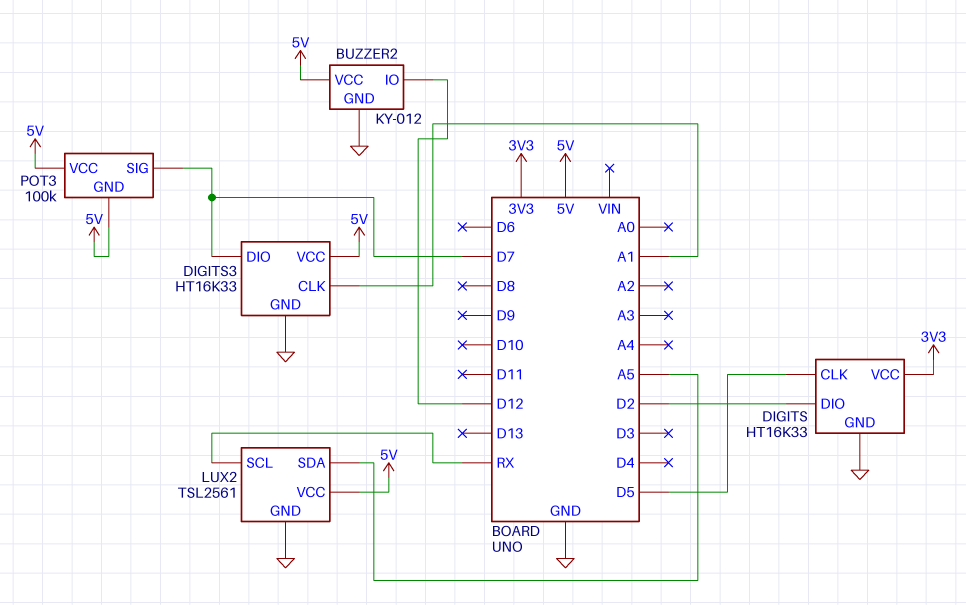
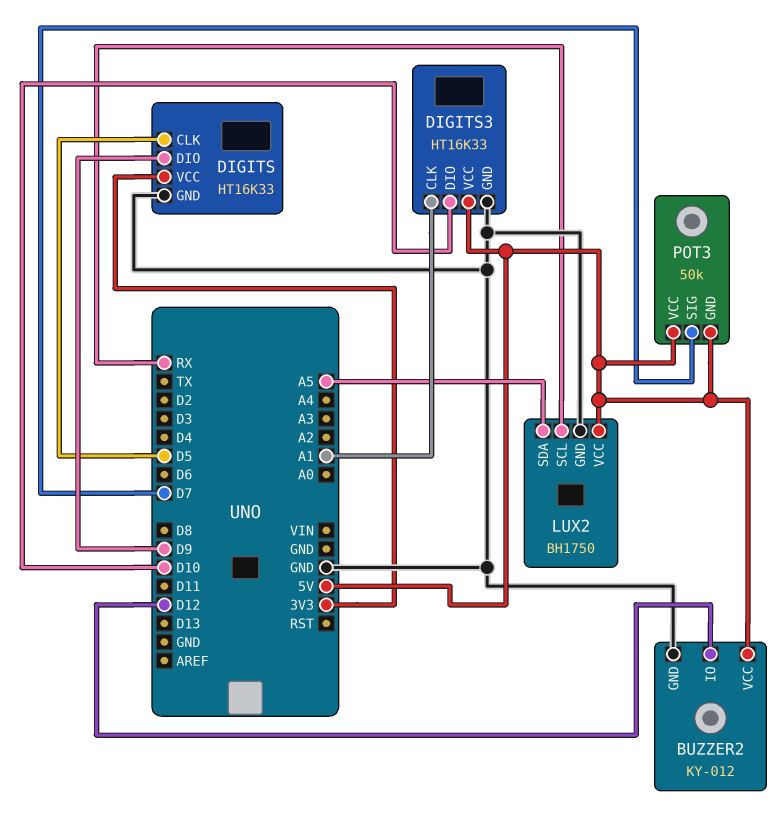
DIGITS pin DIO: D2 -> D9
DIGITS3 pin DIO: D7 -> D10
LUX2: TSL2561 -> BH1750
POT3: 100k -> 50k

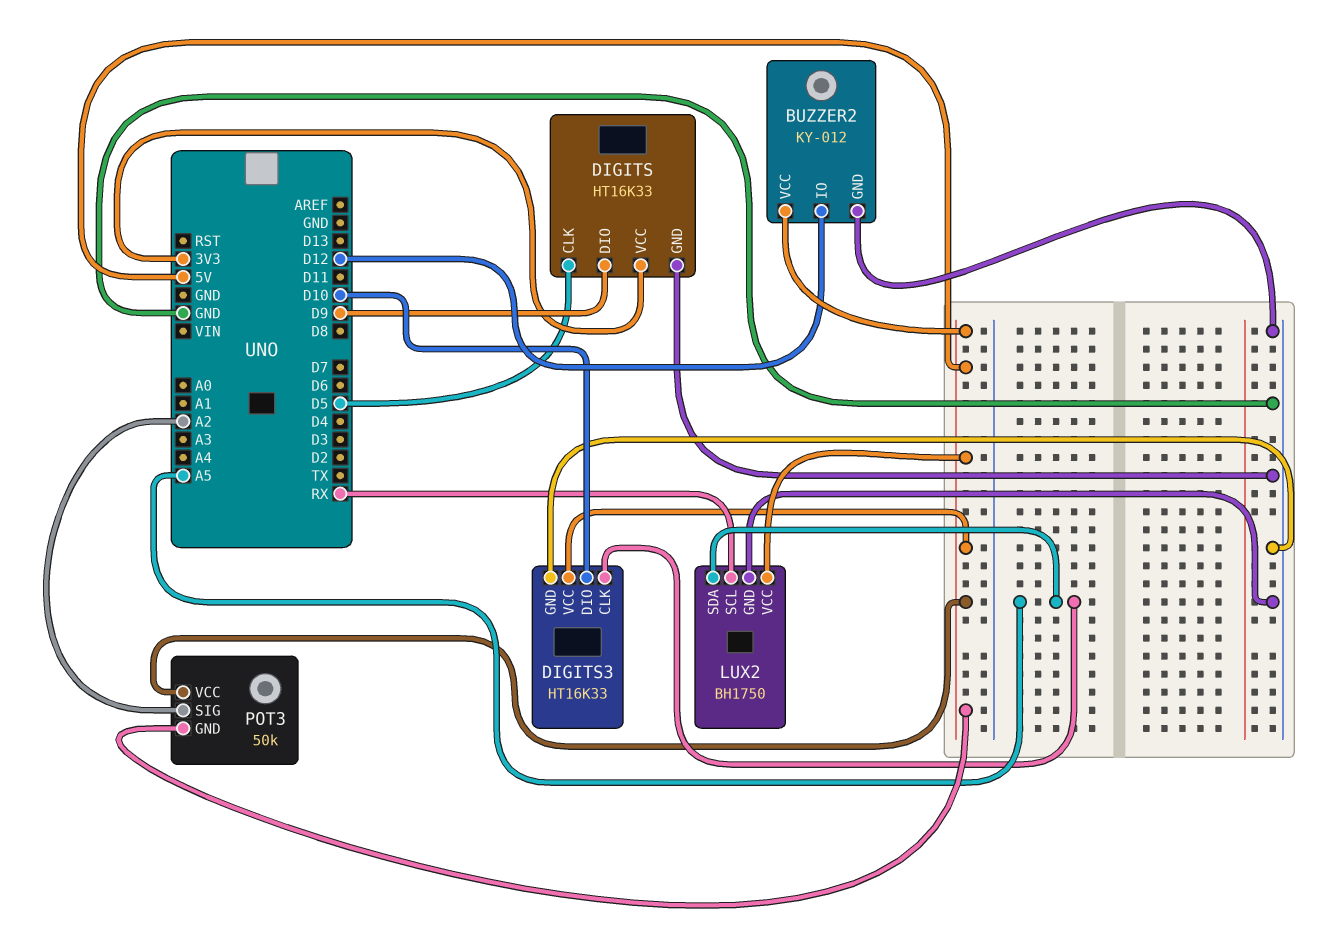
DIGITS3 pin CLK: A1 -> A5
POT3 pin SIG: D7 -> A2

